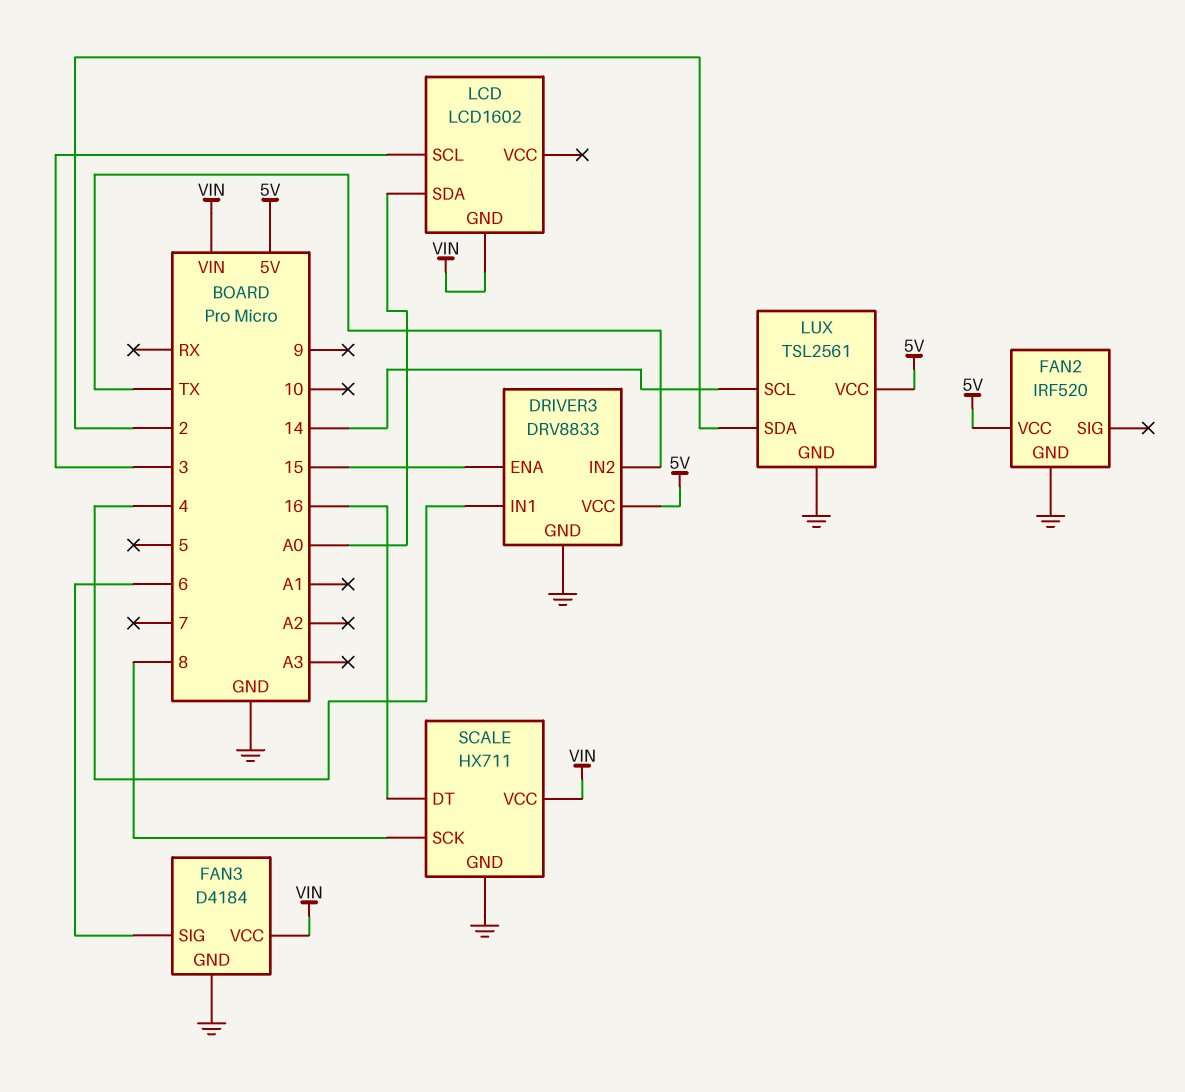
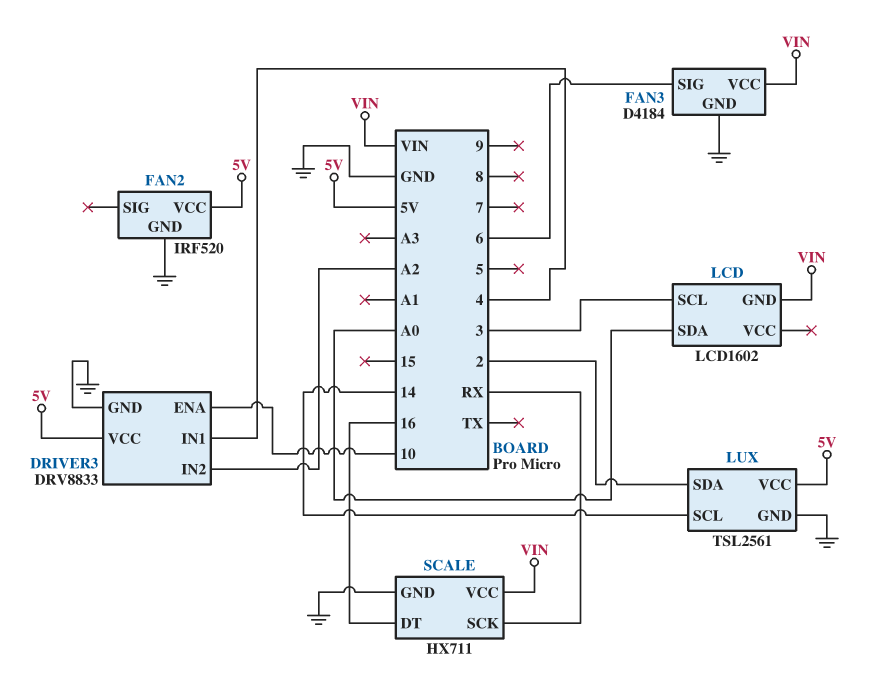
DRIVER3 pin ENA: 15 -> 10
DRIVER3 pin IN2: TX -> A2
SCALE pin SCK: 8 -> RX

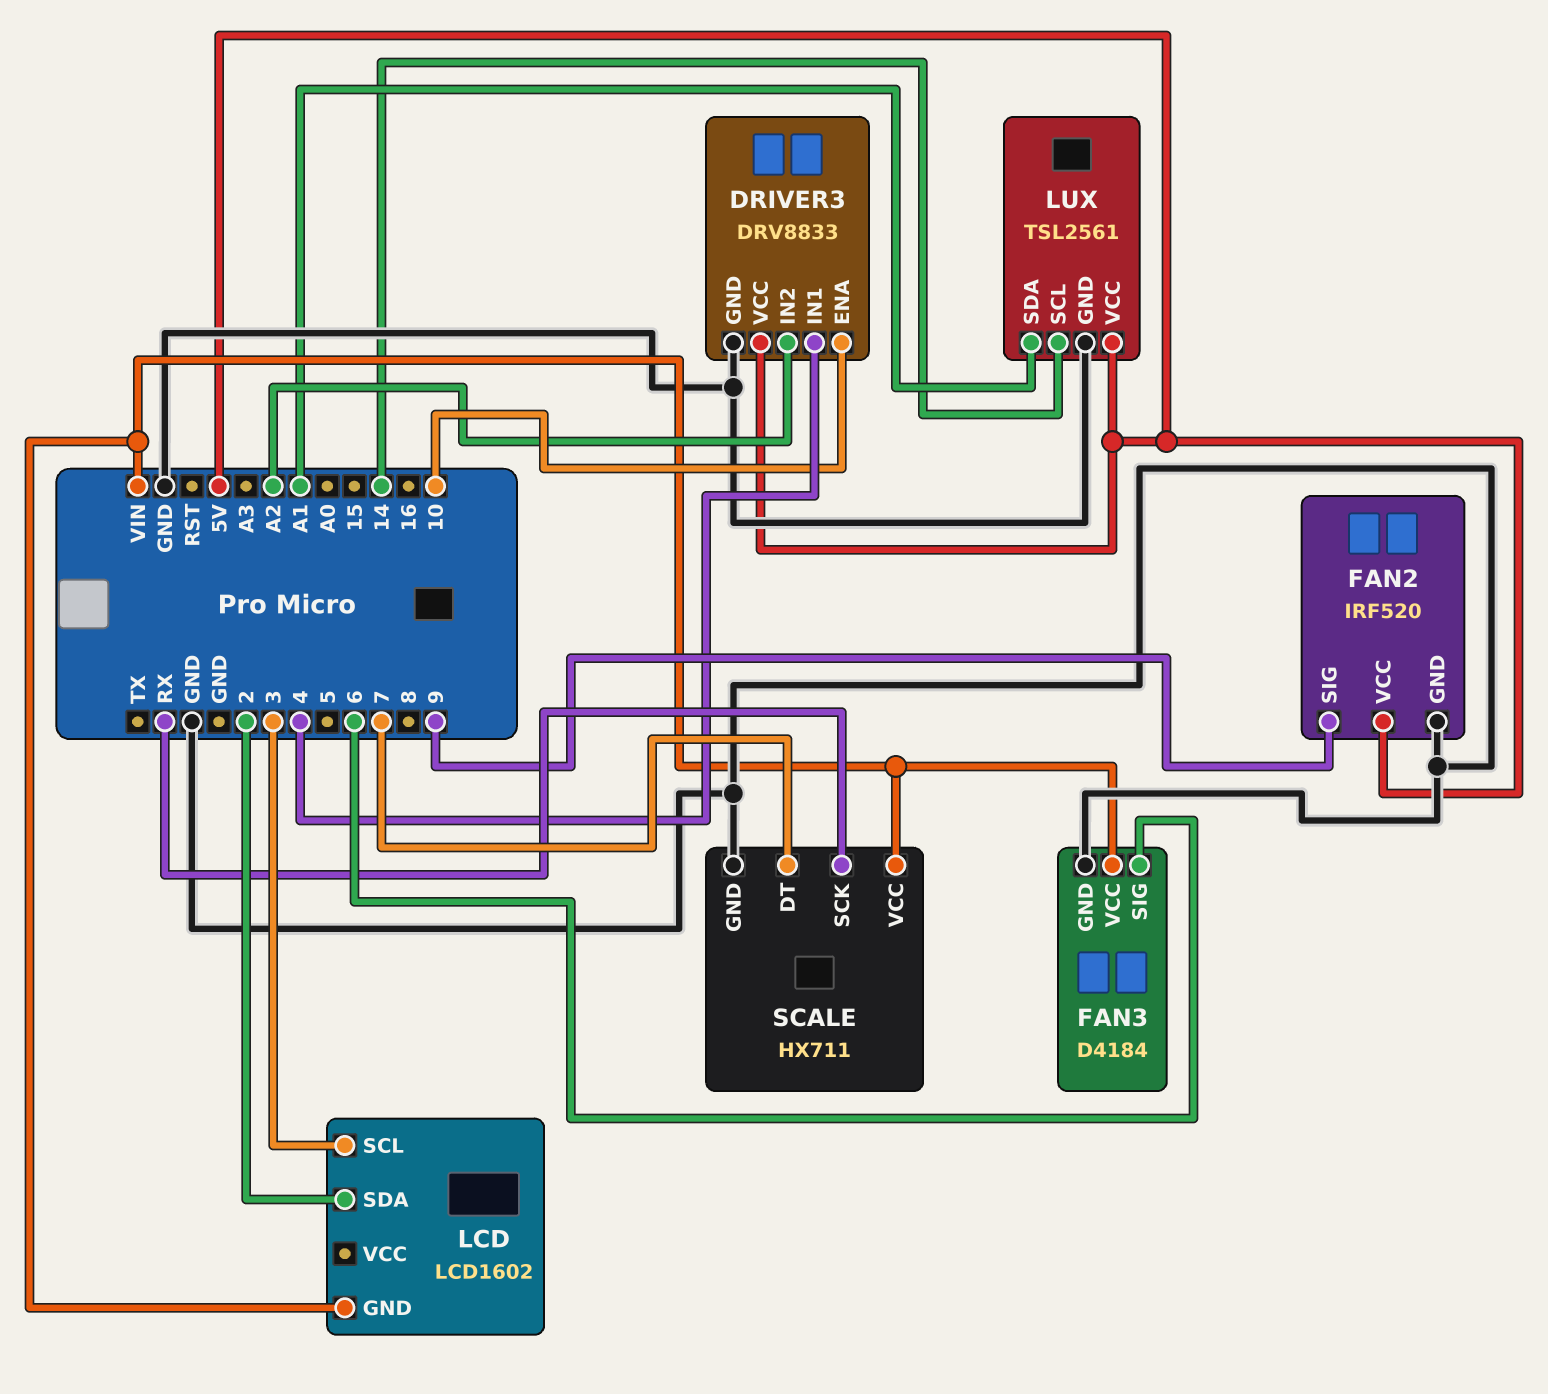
FAN2 pin SIG: none -> 9
LCD pin SDA: A0 -> 2
LUX pin SDA: 2 -> A1
SCALE pin DT: 16 -> 7

